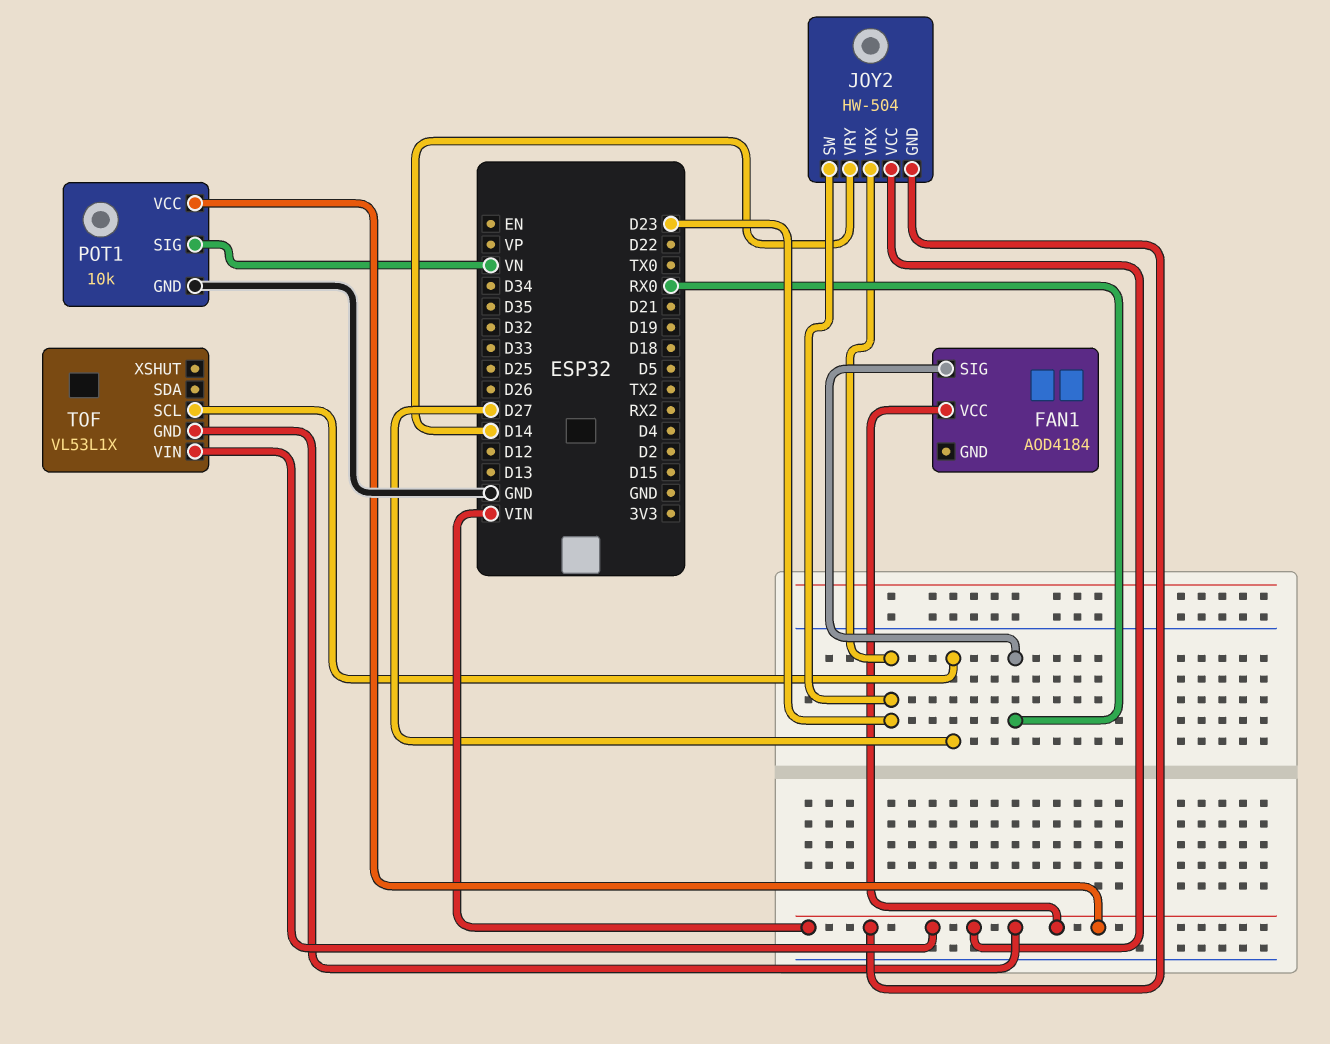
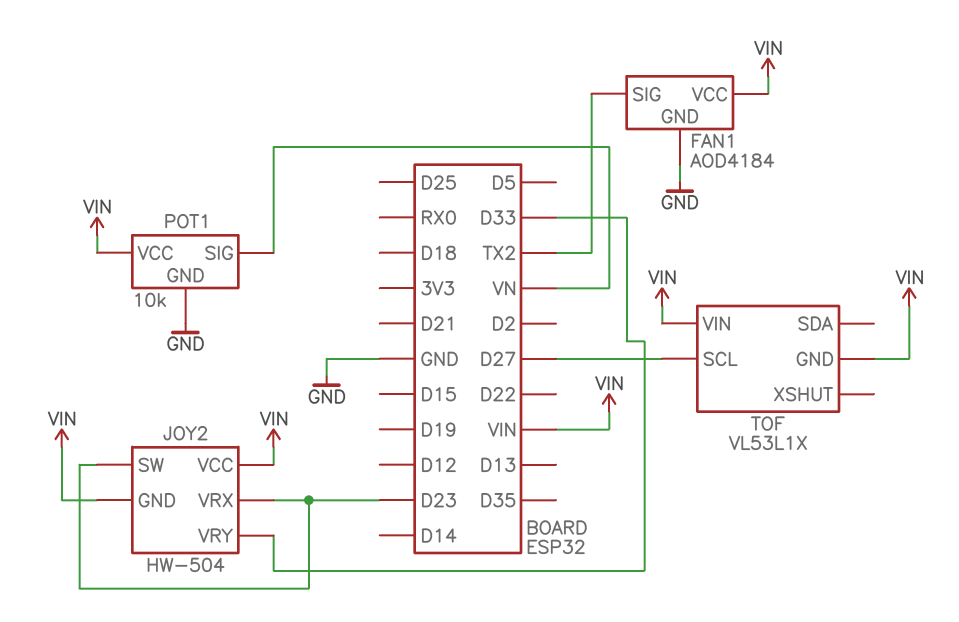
FAN1 pin GND: none -> GND
FAN1 pin SIG: RX0 -> TX2
JOY2 pin VRY: D14 -> D33

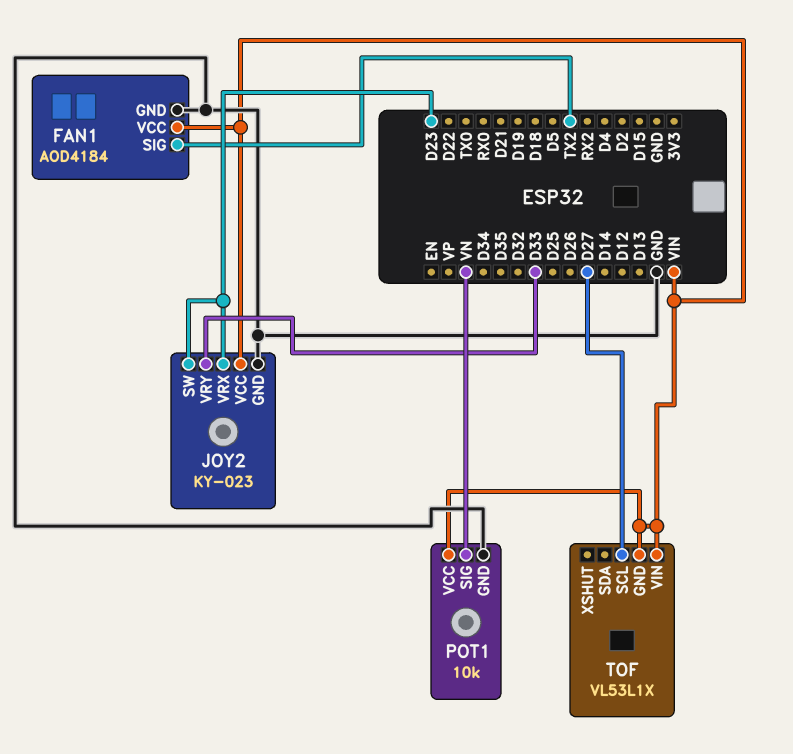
JOY2: HW-504 -> KY-023
JOY2 pin GND: VIN -> GND

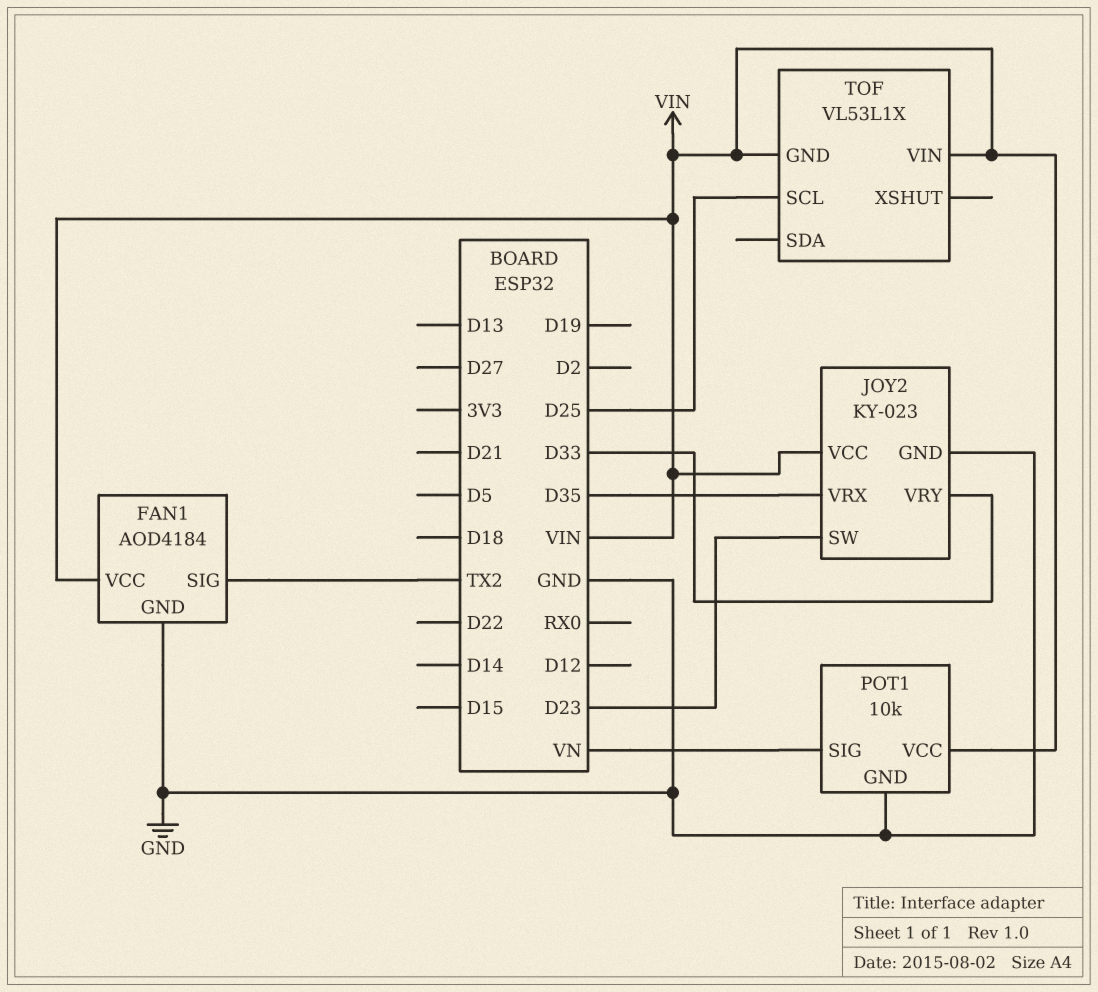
JOY2 pin VRX: D23 -> D35
TOF pin SCL: D27 -> D25

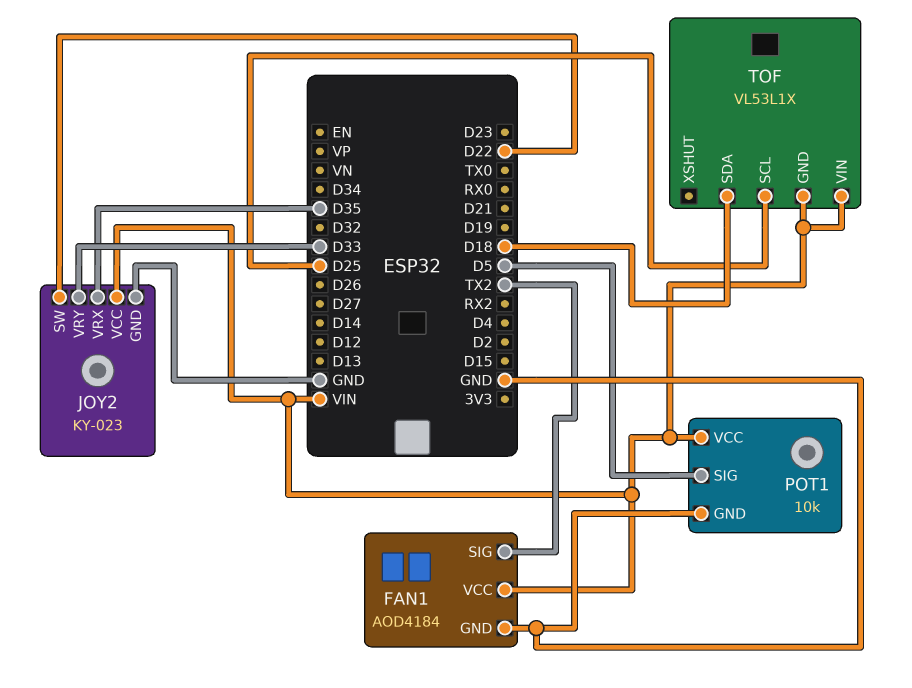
JOY2 pin SW: D23 -> D22
POT1 pin SIG: VN -> D5
TOF pin SDA: none -> D18

